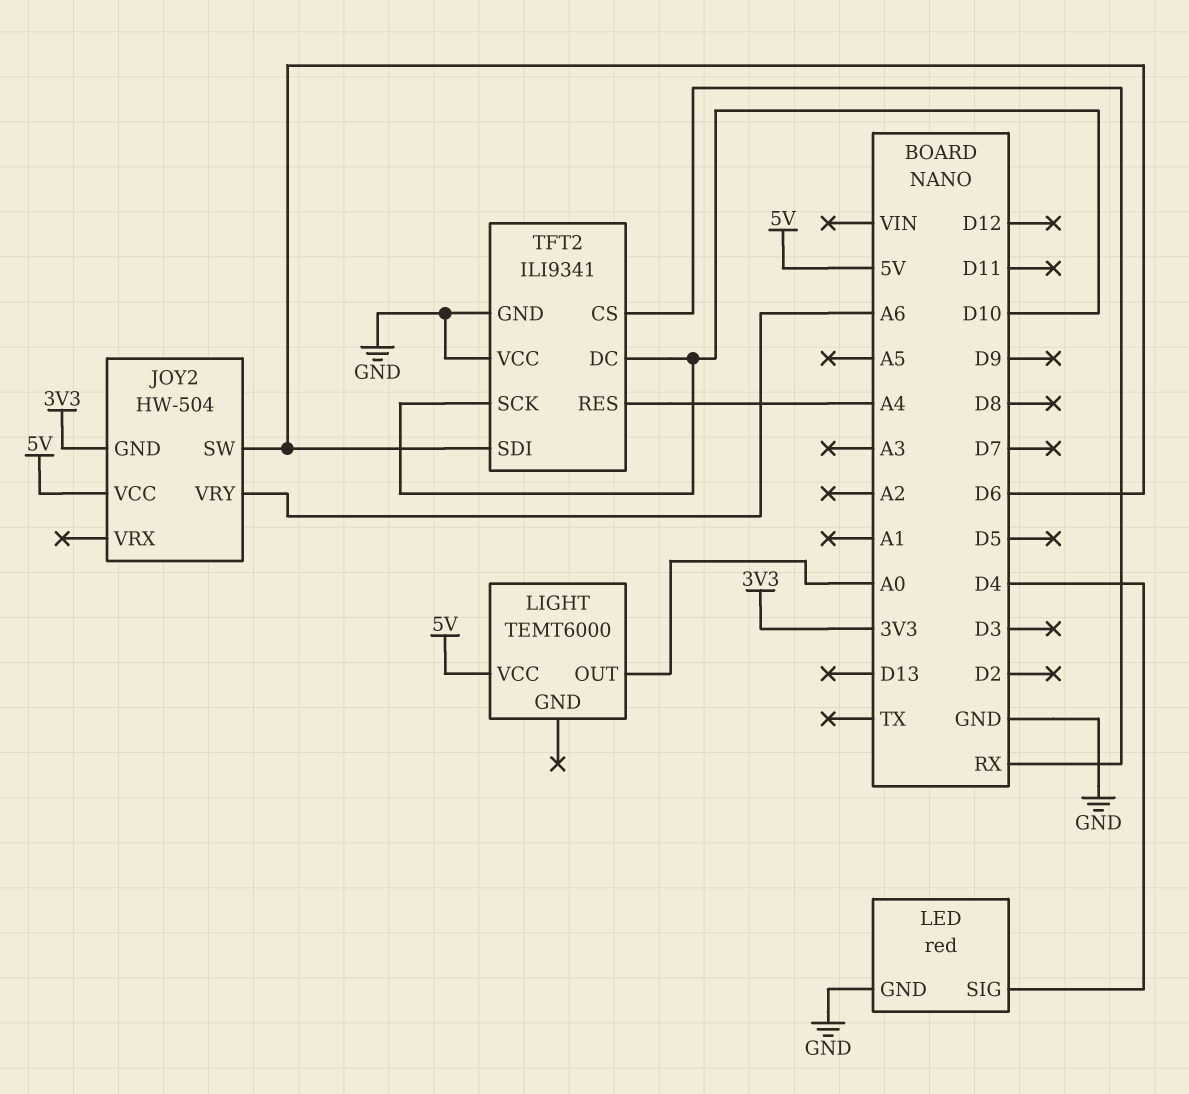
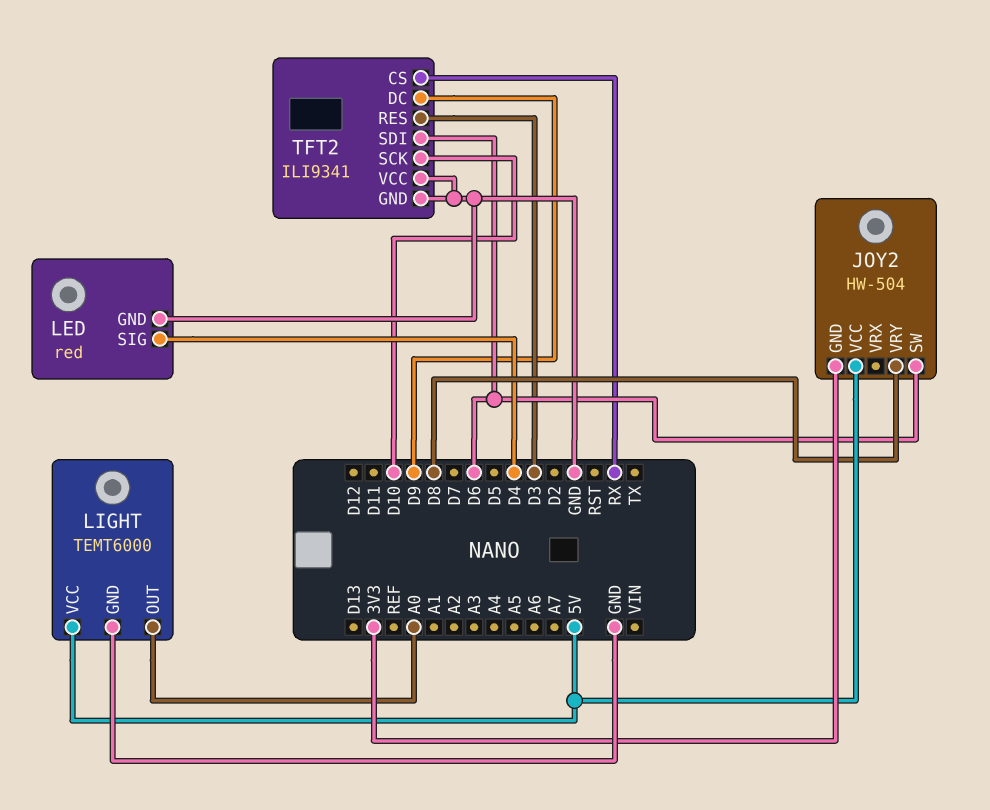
JOY2 pin VRY: A6 -> D8
LIGHT pin GND: none -> GND
TFT2 pin DC: D10 -> D9
TFT2 pin RES: A4 -> D3

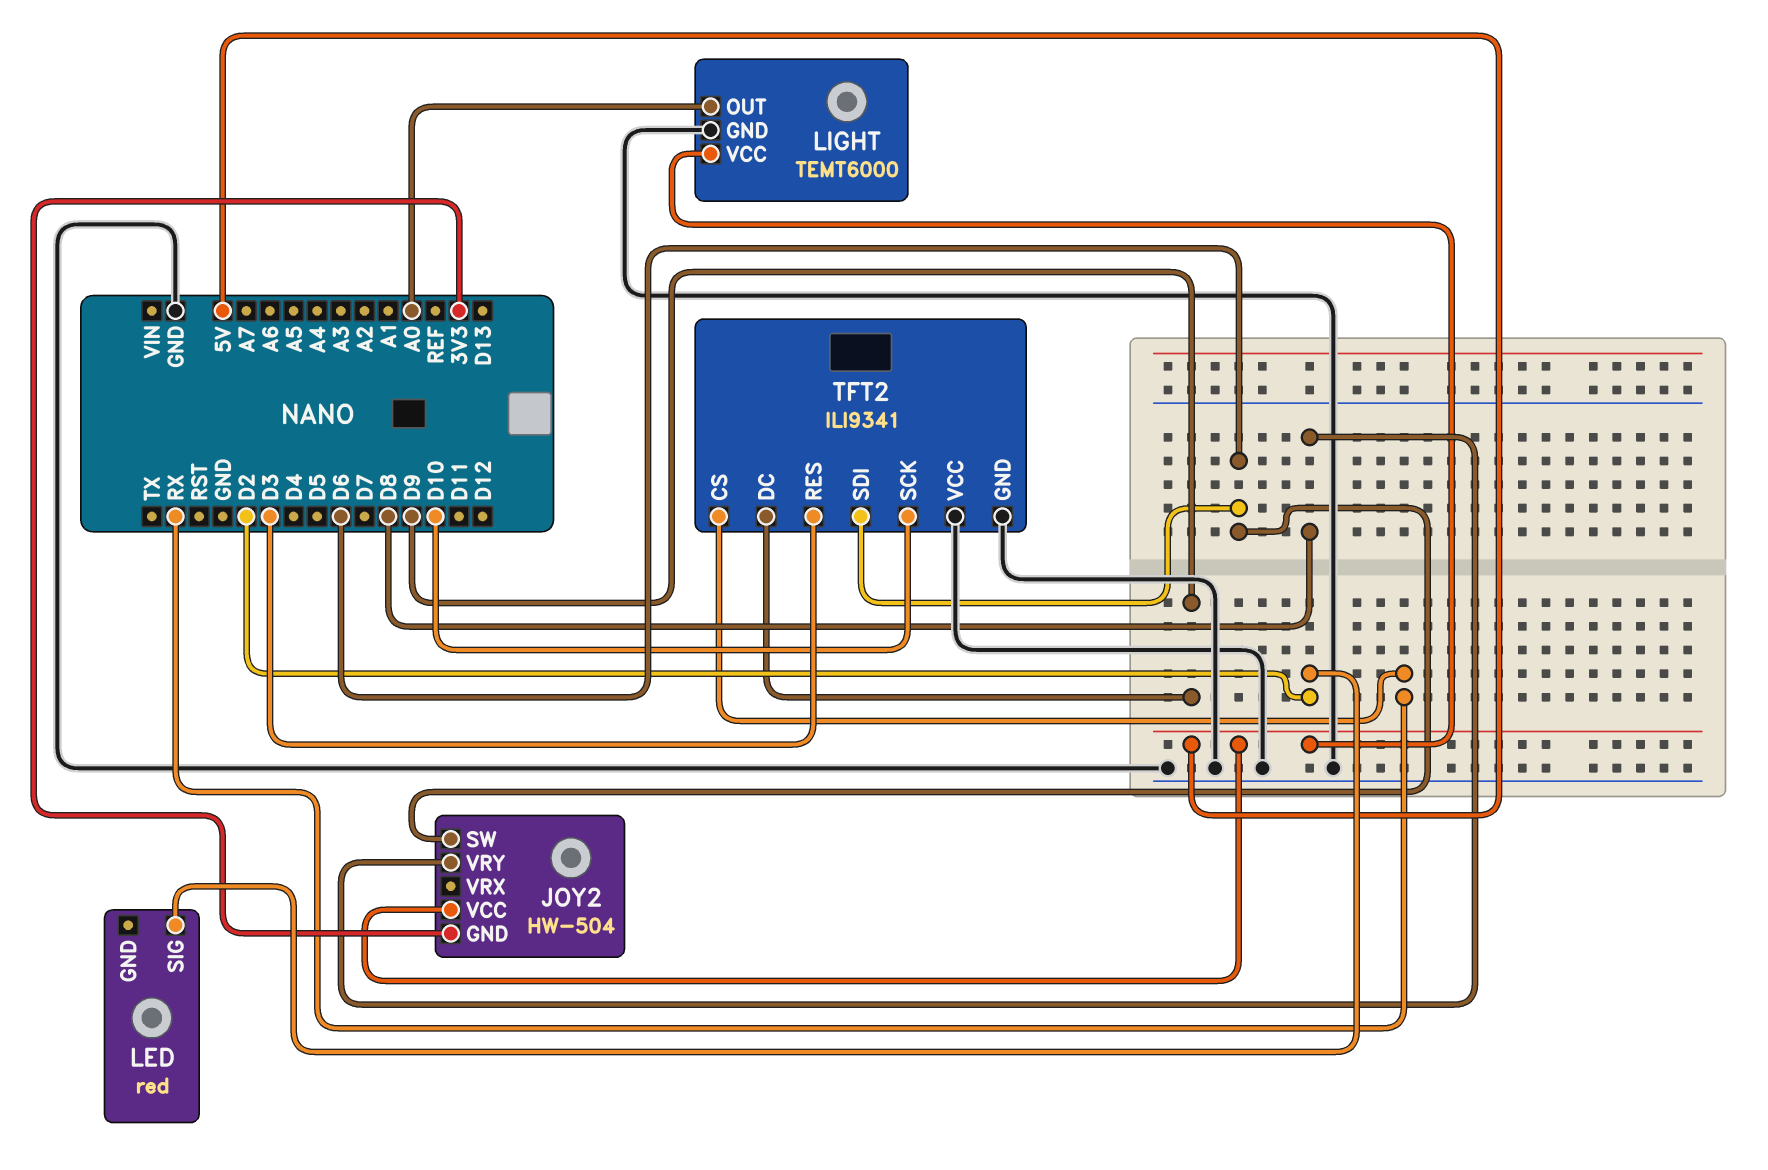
LED pin GND: GND -> none
LED pin SIG: D4 -> D2

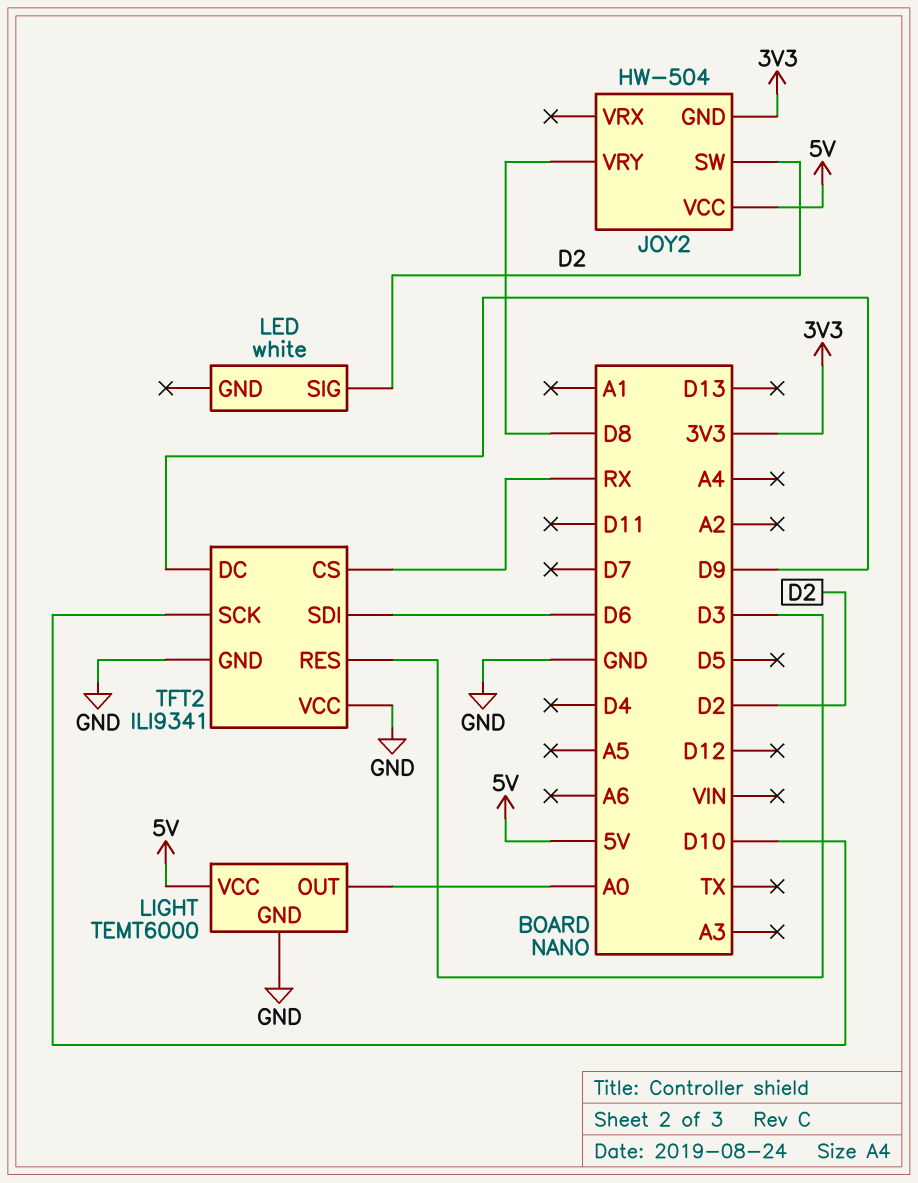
JOY2 pin SW: D6 -> D2
LED: red -> white

